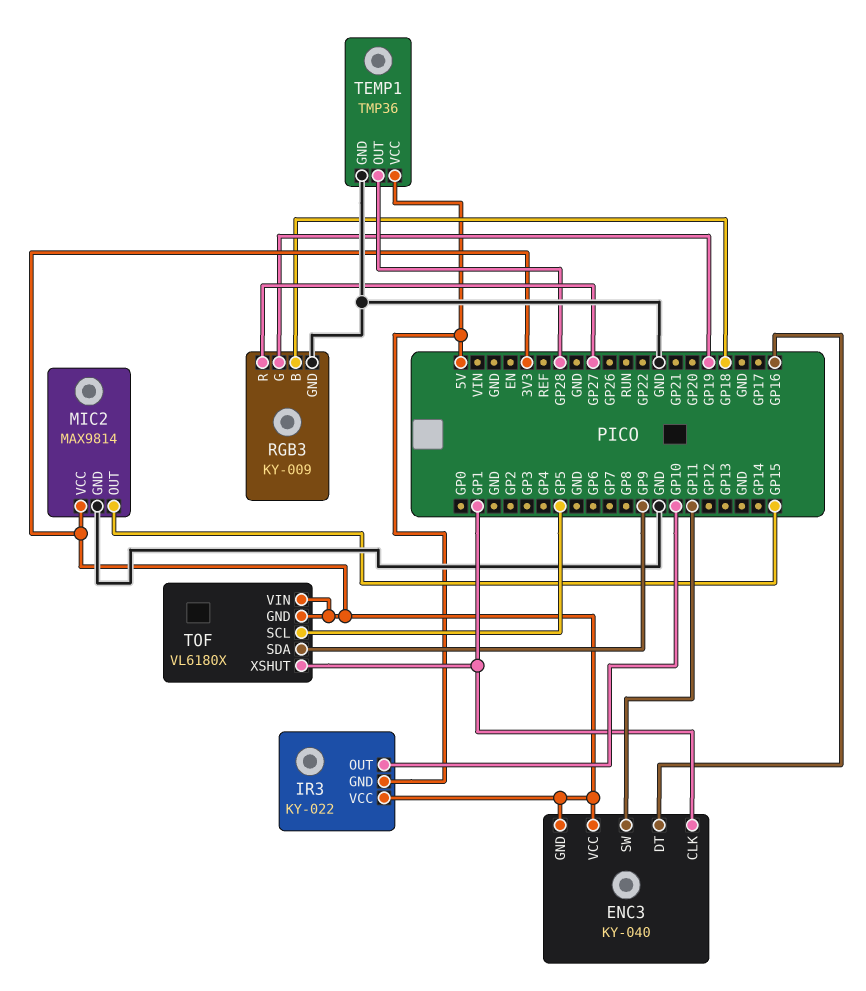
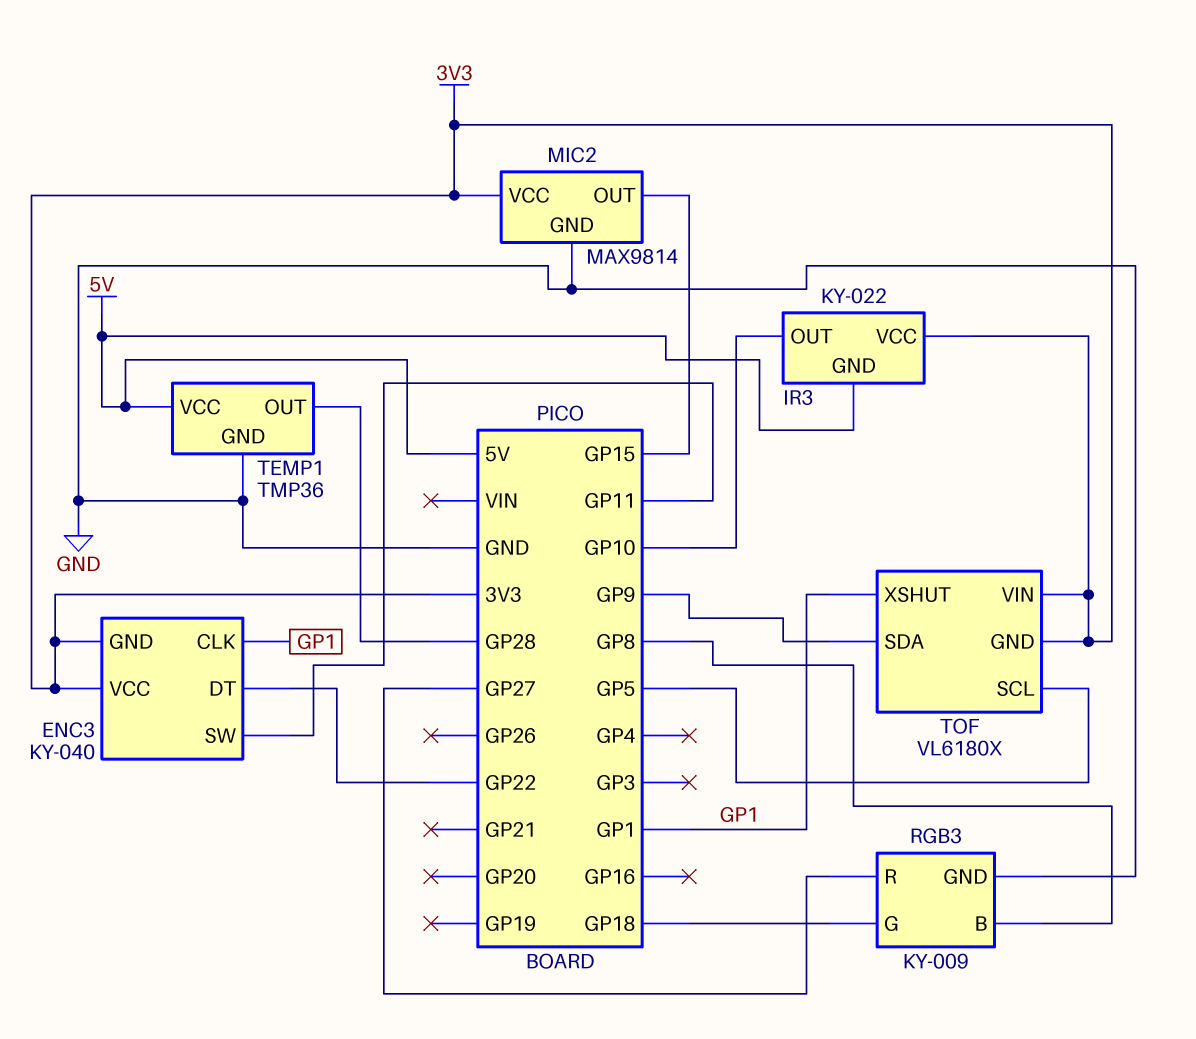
ENC3 pin DT: GP16 -> GP22
RGB3 pin B: GP18 -> GP8
RGB3 pin G: GP19 -> GP18

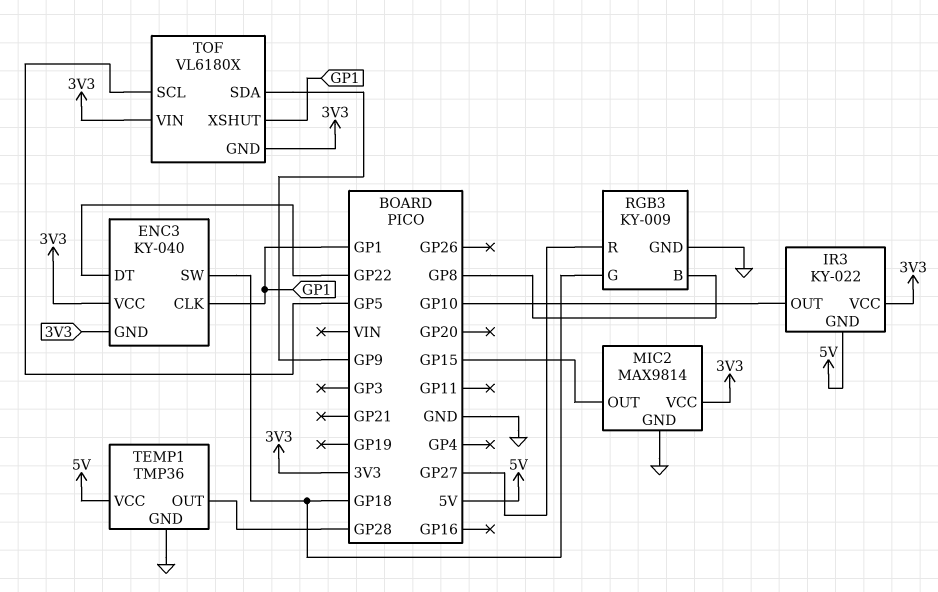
ENC3 pin SW: GP11 -> GP18

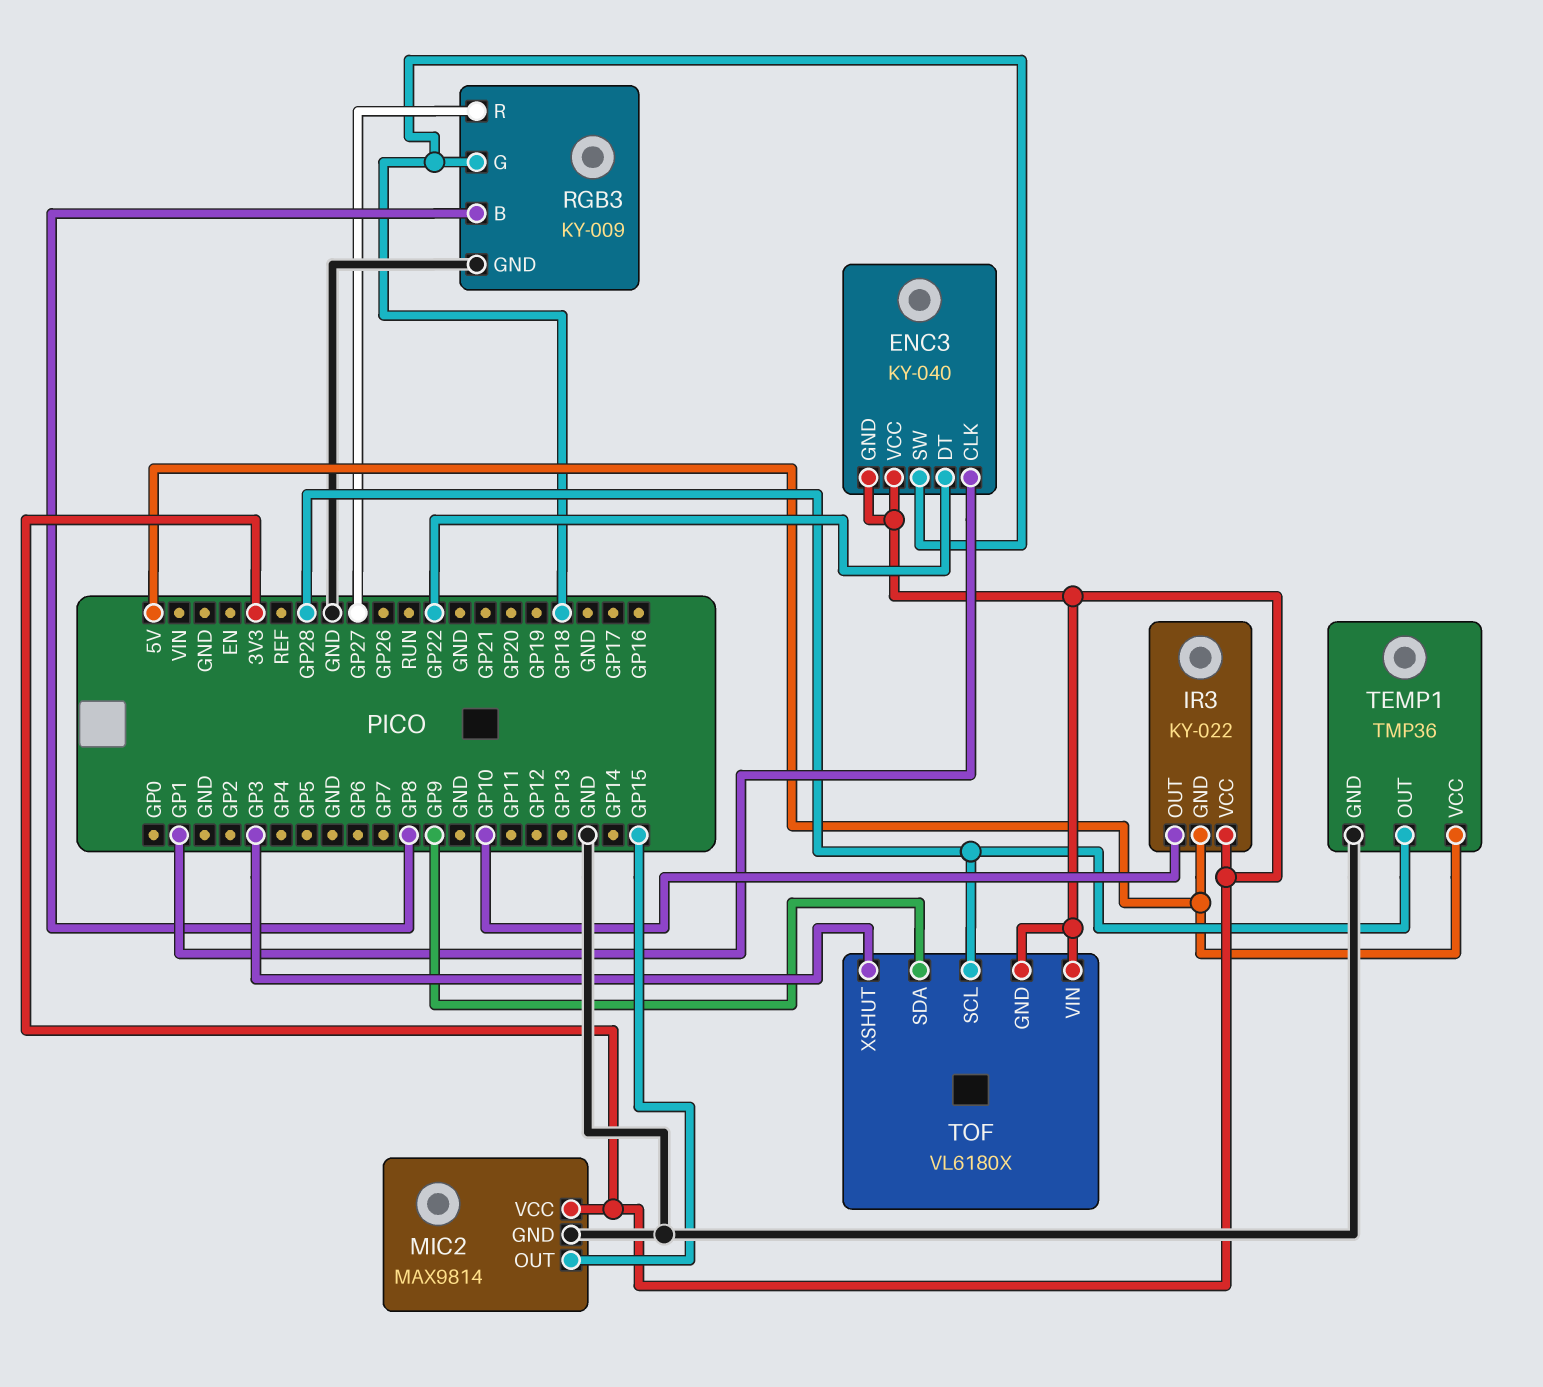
TOF pin SCL: GP5 -> GP28
TOF pin XSHUT: GP1 -> GP3

